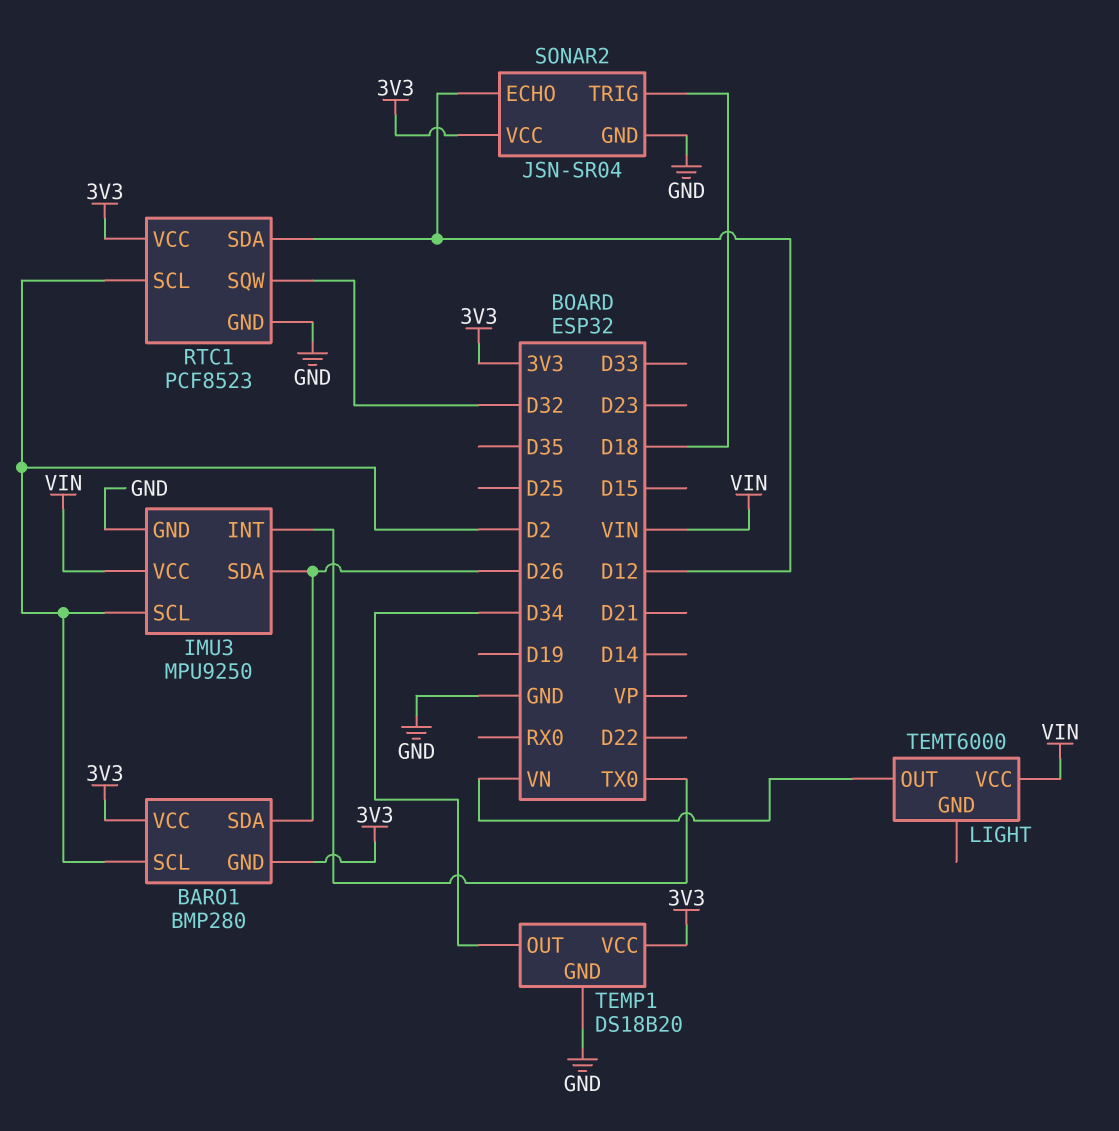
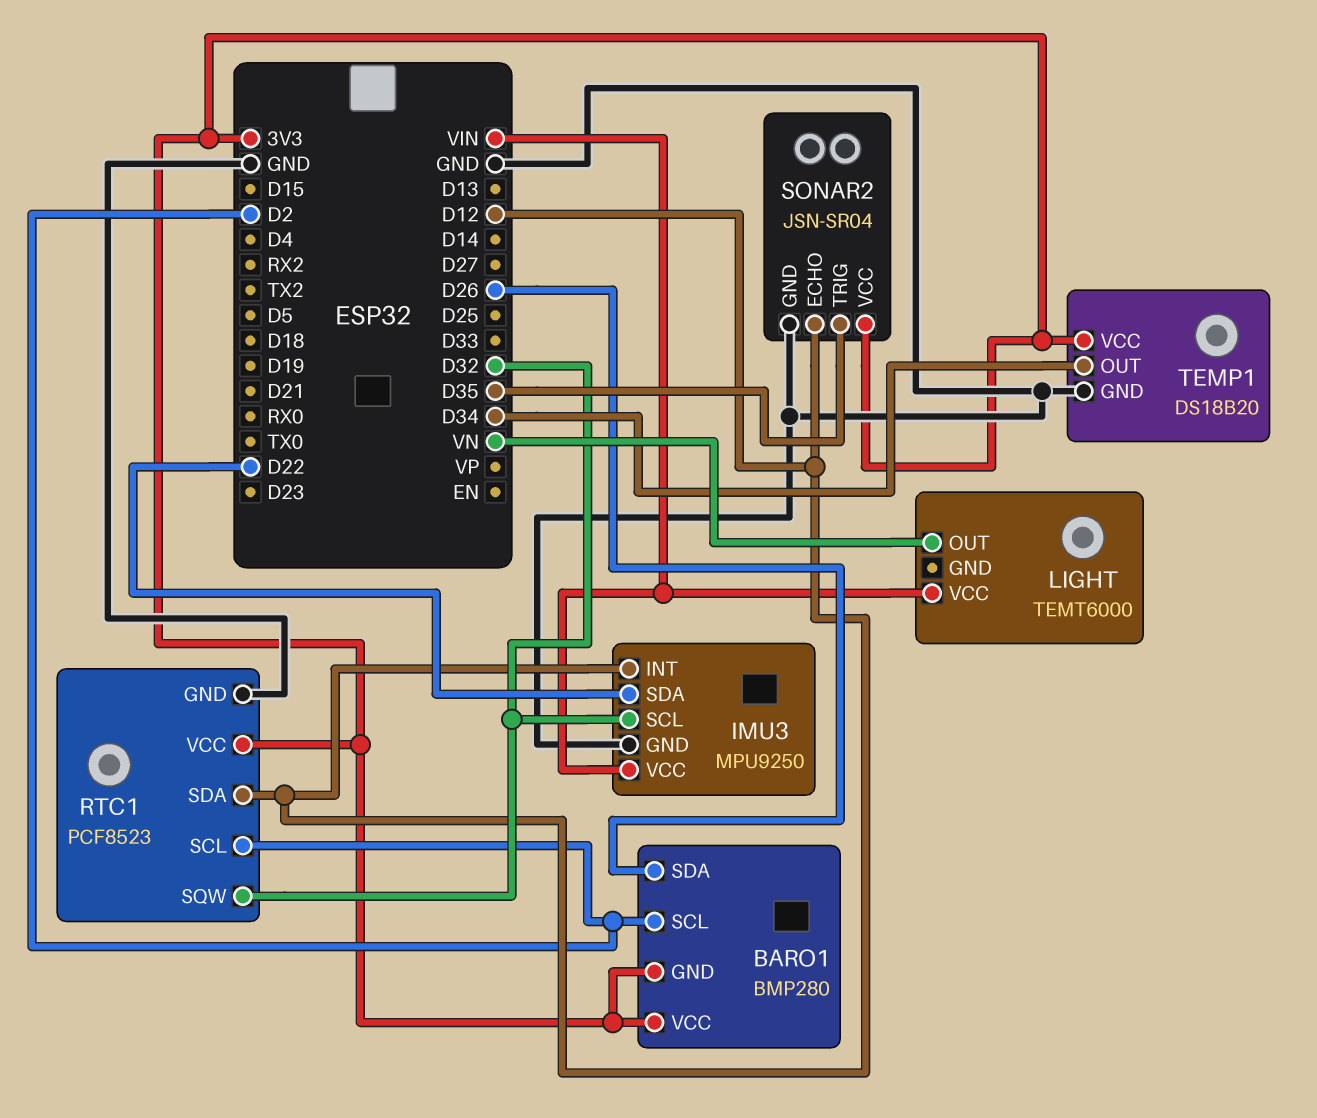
IMU3 pin INT: TX0 -> D12
IMU3 pin SCL: D2 -> D32
IMU3 pin SDA: D26 -> D22
SONAR2 pin TRIG: D18 -> D35

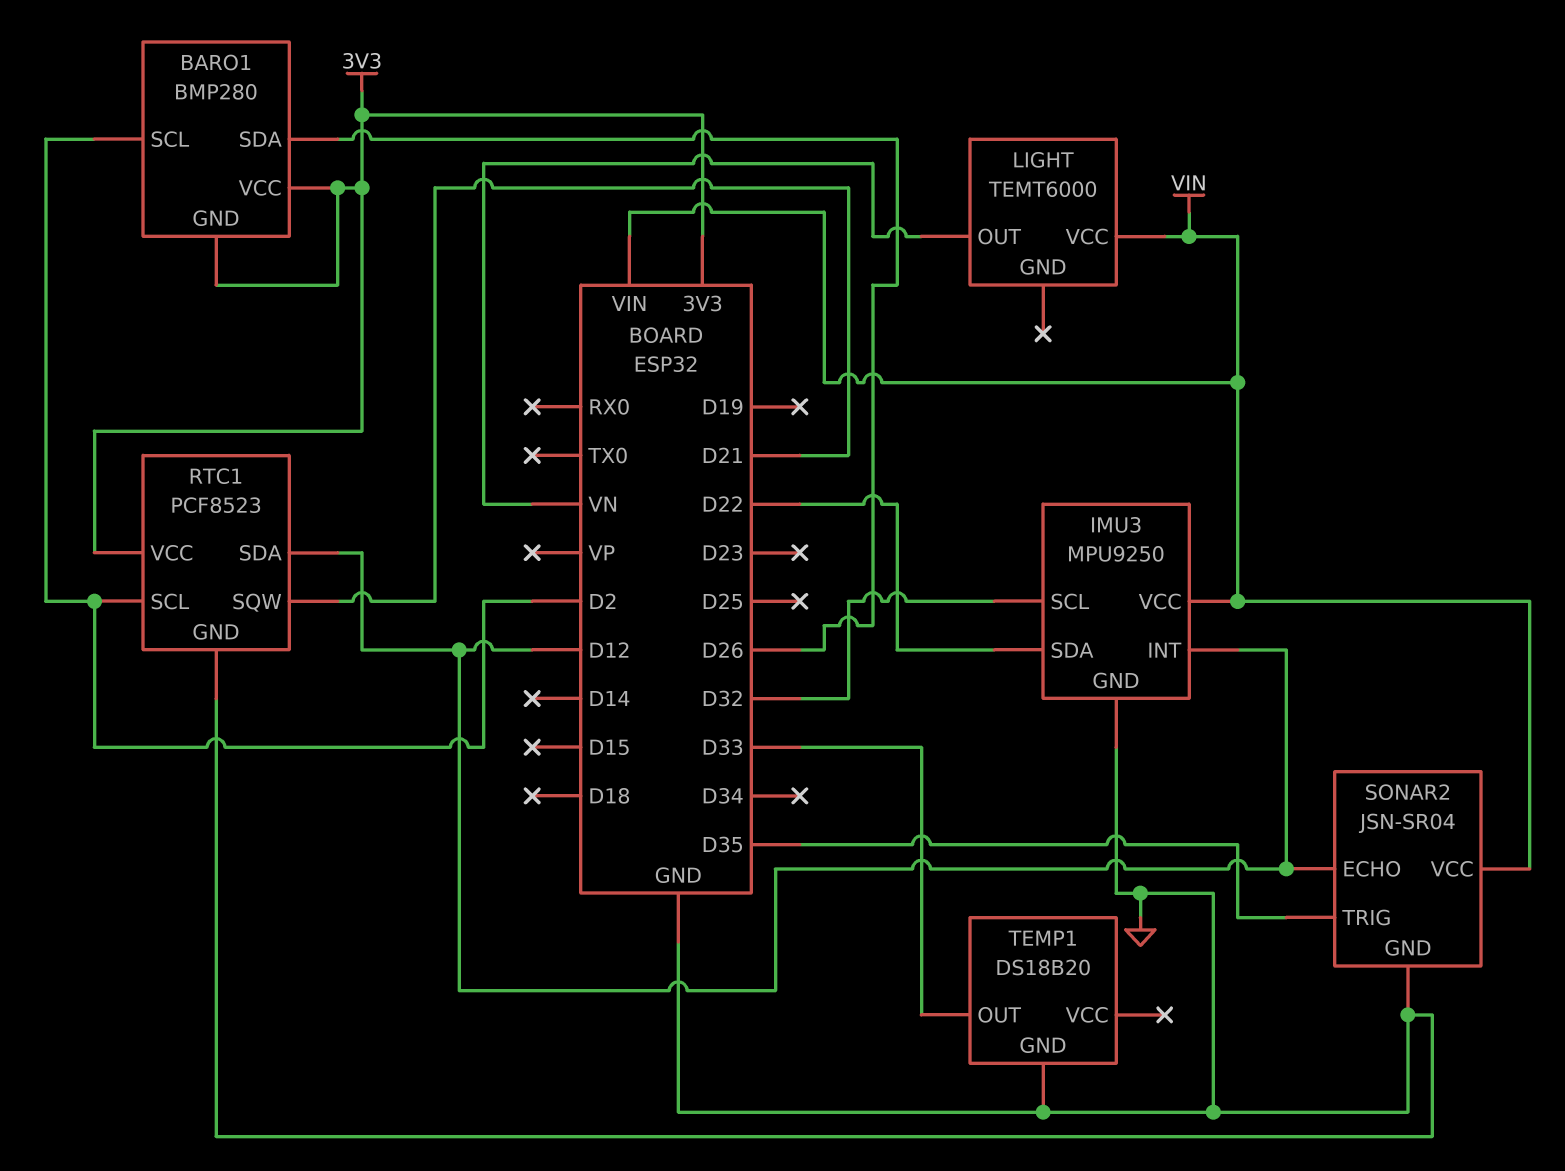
RTC1 pin SQW: D32 -> D21
SONAR2 pin VCC: 3V3 -> VIN
TEMP1 pin OUT: D34 -> D33
TEMP1 pin VCC: 3V3 -> none

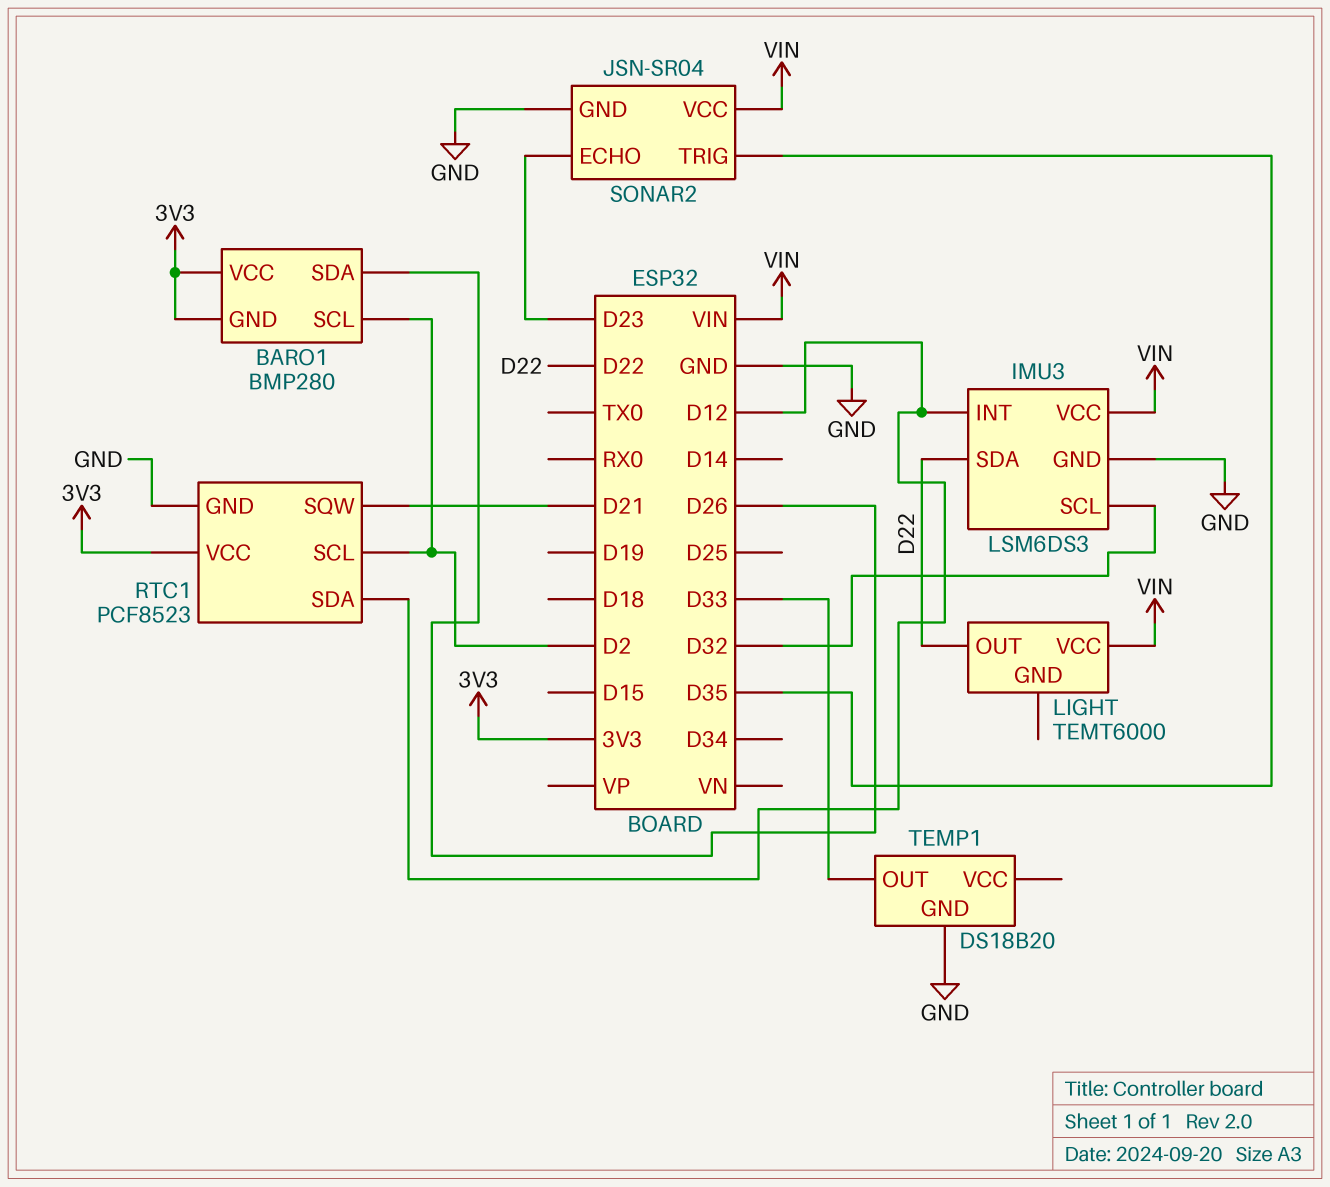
IMU3: MPU9250 -> LSM6DS3
LIGHT pin OUT: VN -> D22
SONAR2 pin ECHO: D12 -> D23

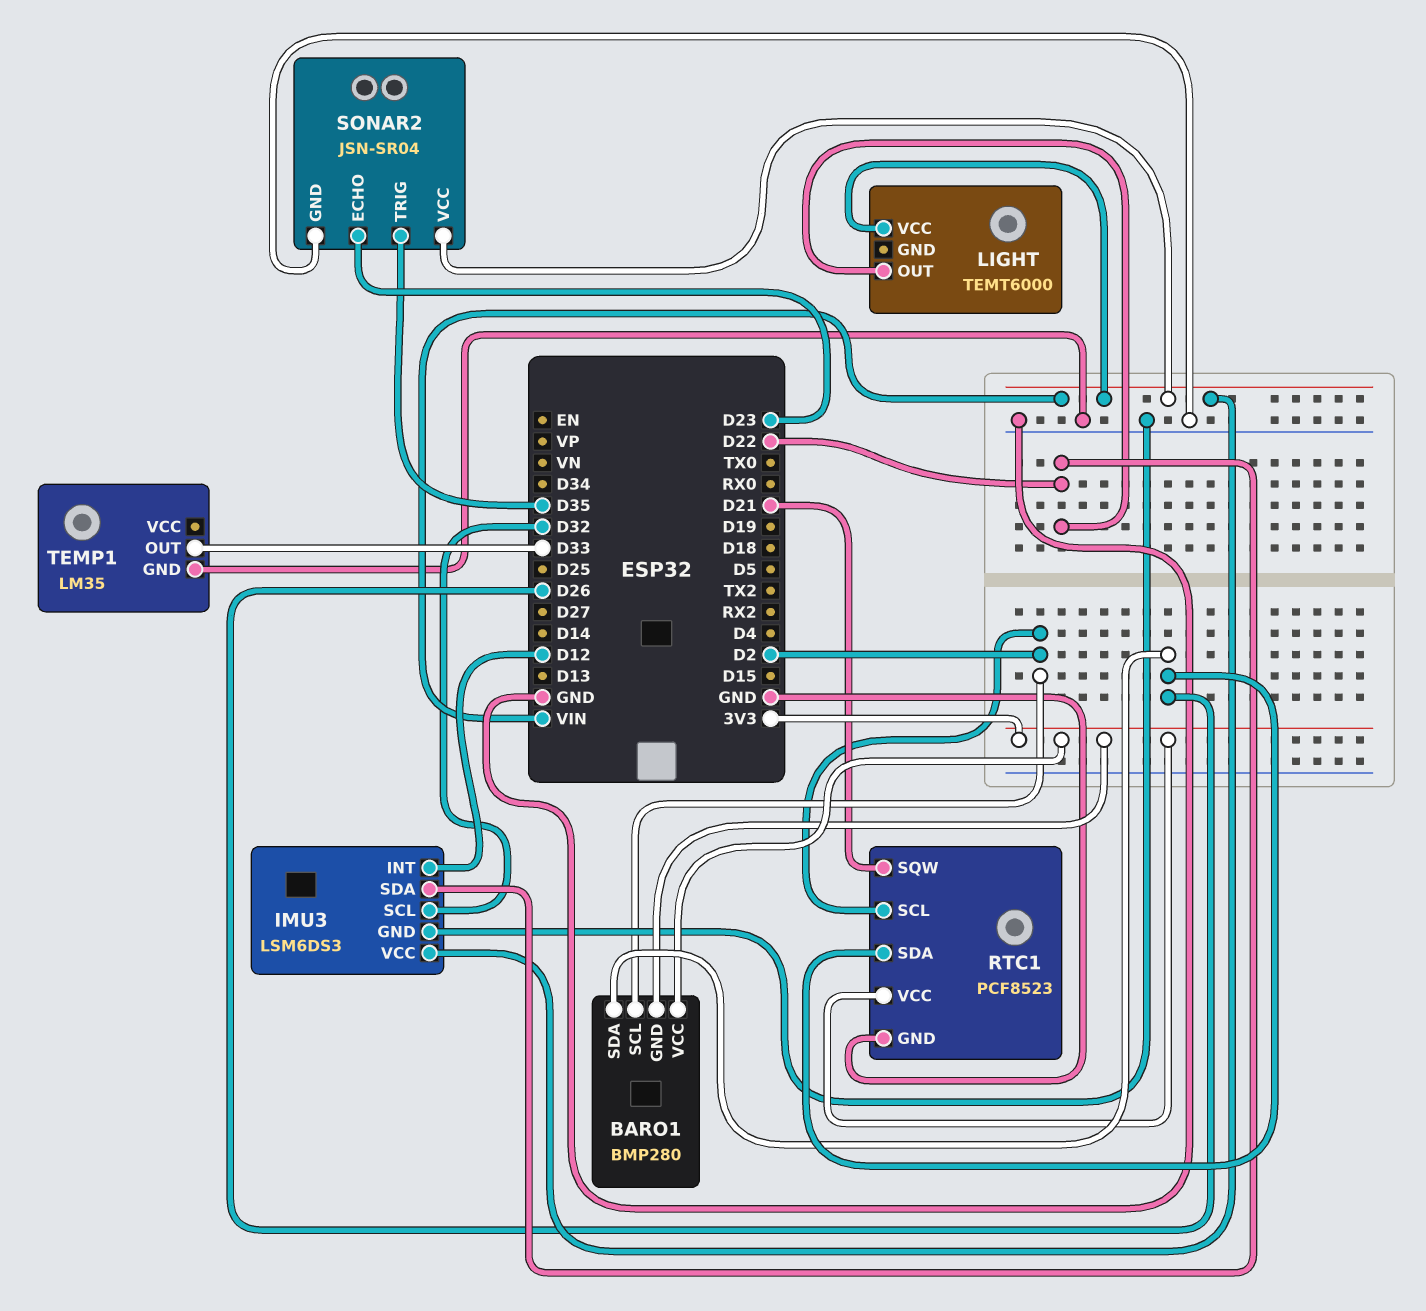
RTC1 pin SDA: D12 -> D26
TEMP1: DS18B20 -> LM35

